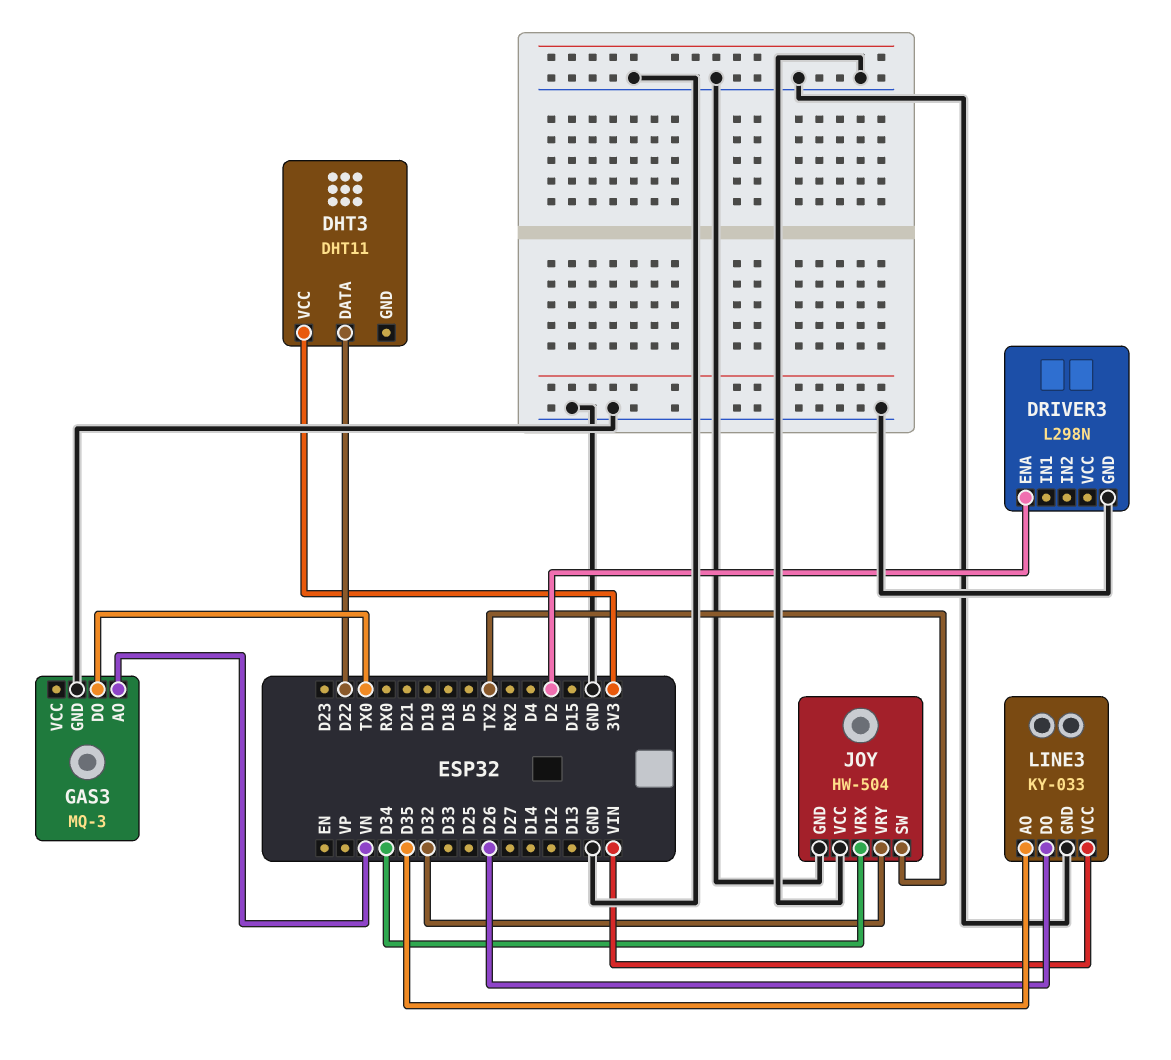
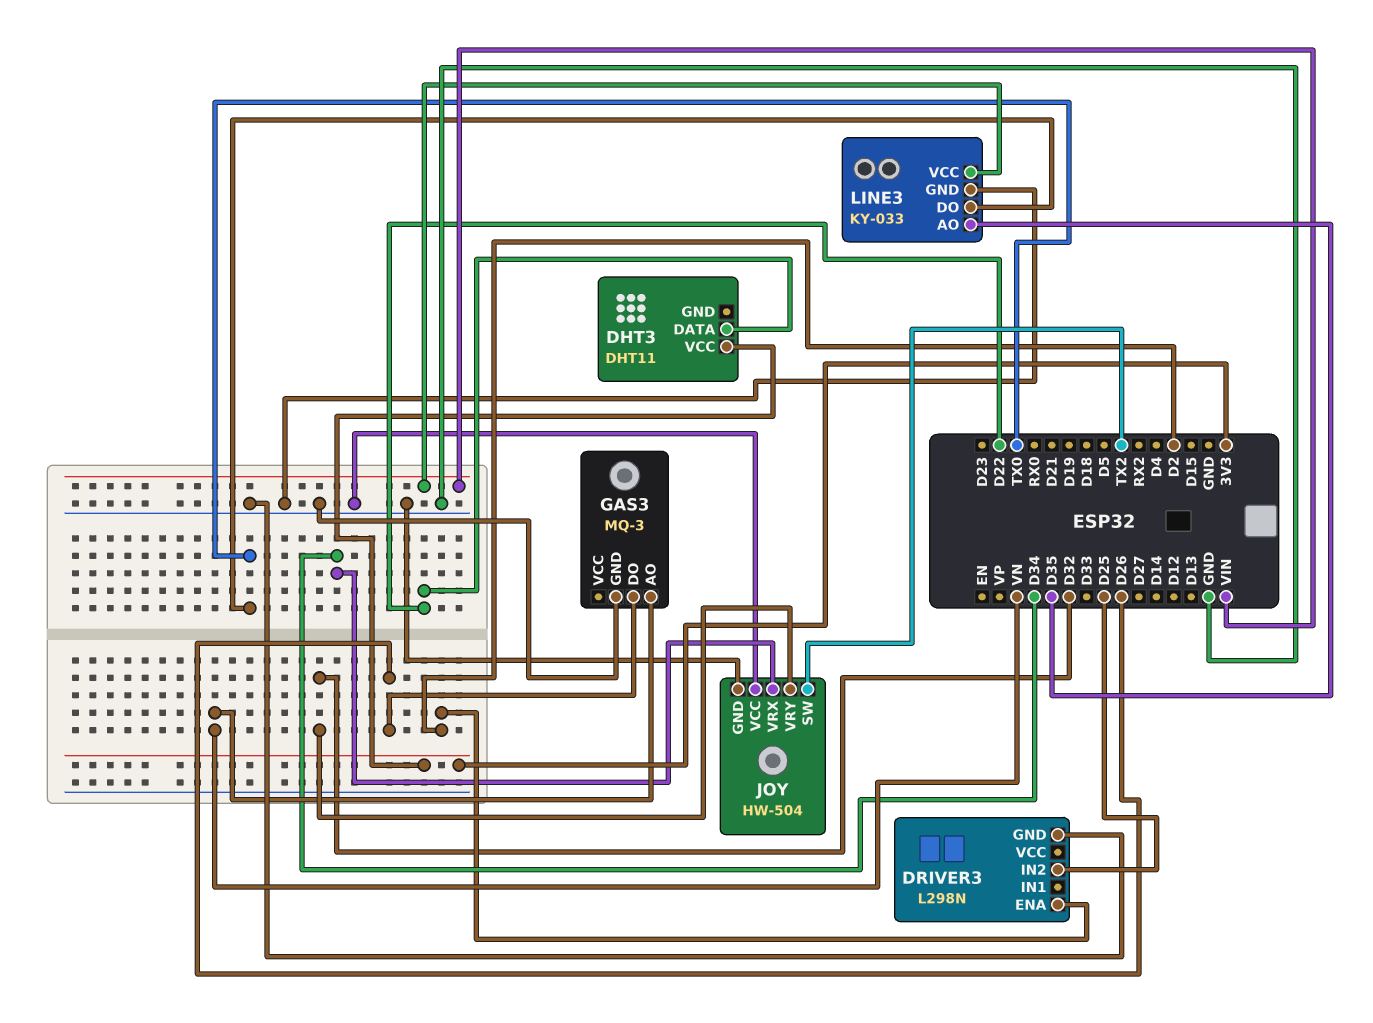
DRIVER3 pin IN2: none -> D25
GAS3 pin DO: TX0 -> D26
LINE3 pin DO: D26 -> TX0

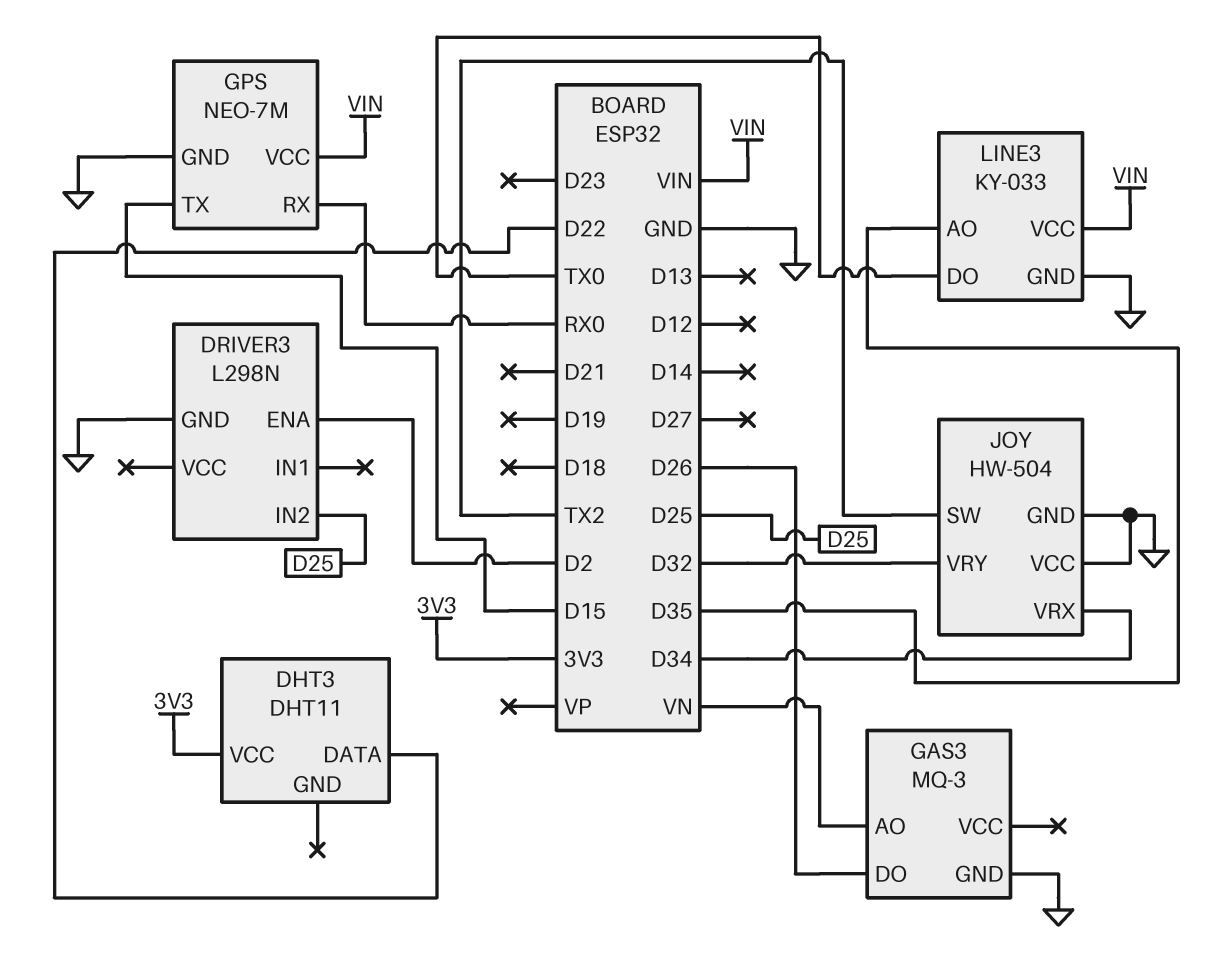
GPS: none -> NEO-7M
GPS pin GND: none -> GND
GPS pin RX: none -> RX0
GPS pin TX: none -> D15
GPS pin VCC: none -> VIN

